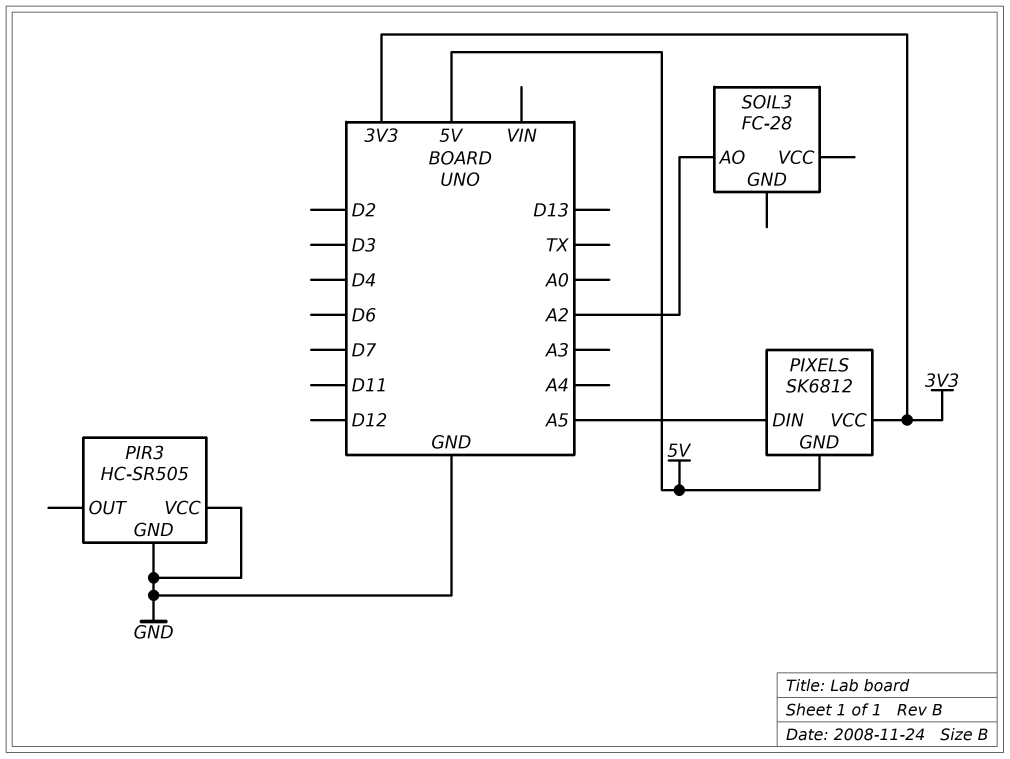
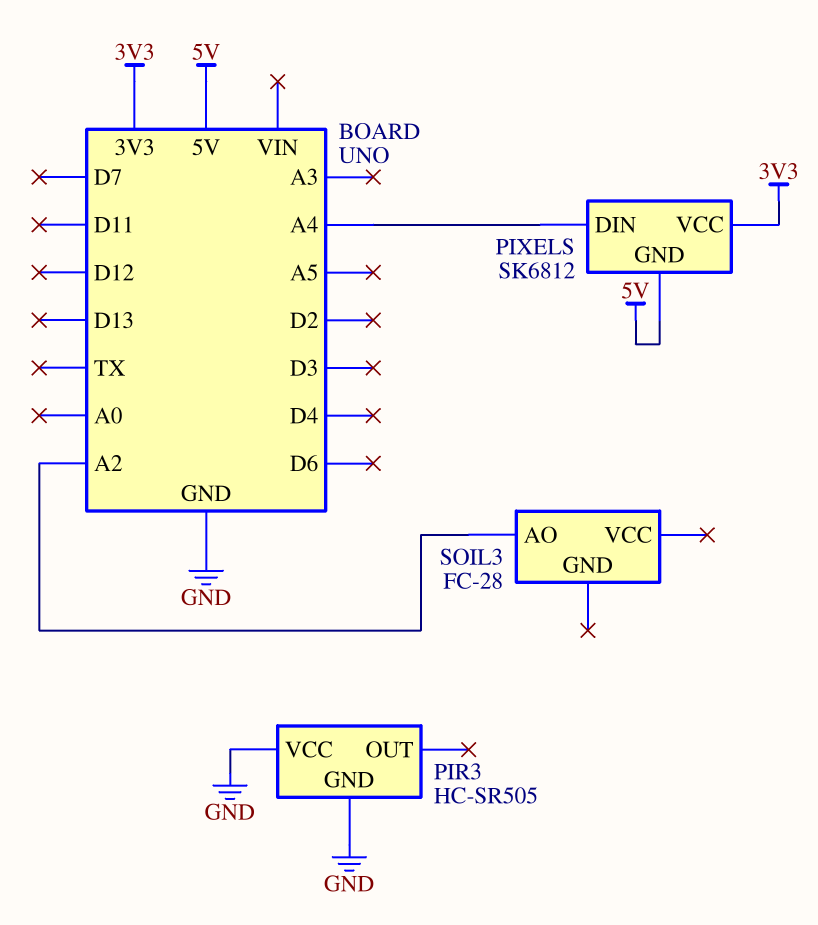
PIXELS pin DIN: A5 -> A4

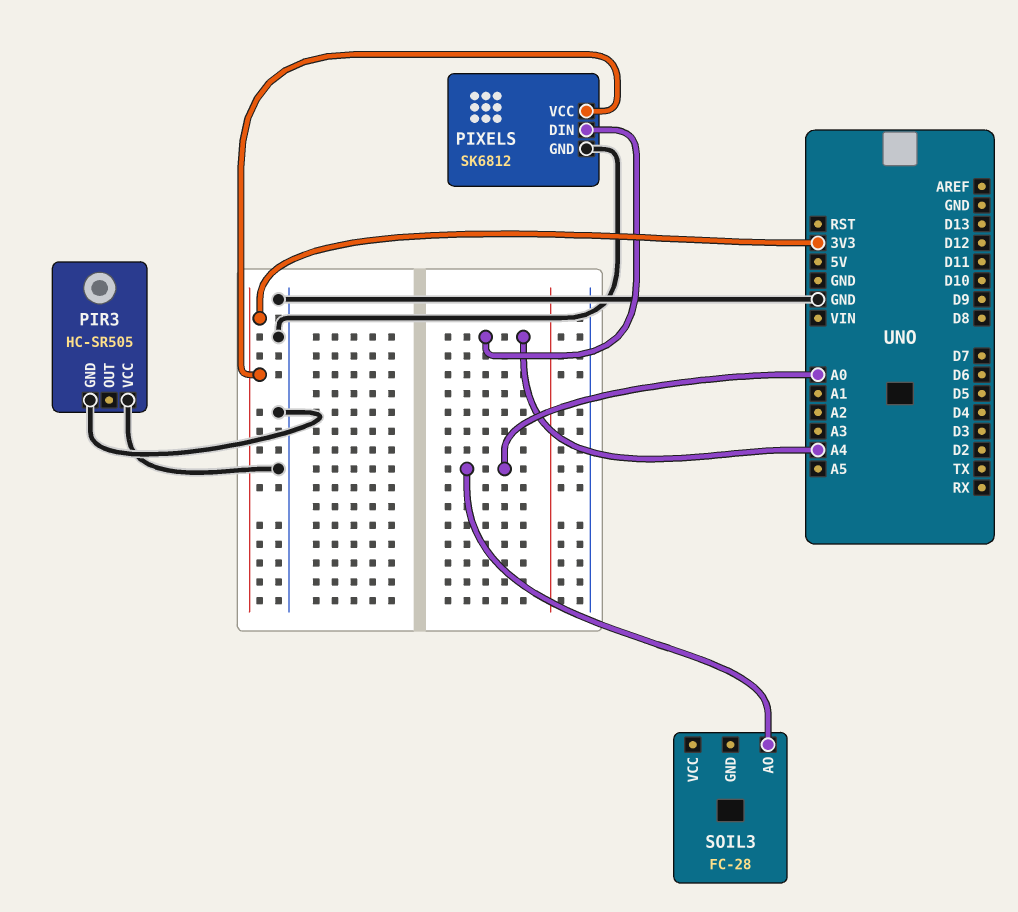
PIXELS pin GND: 5V -> GND
SOIL3 pin AO: A2 -> A0

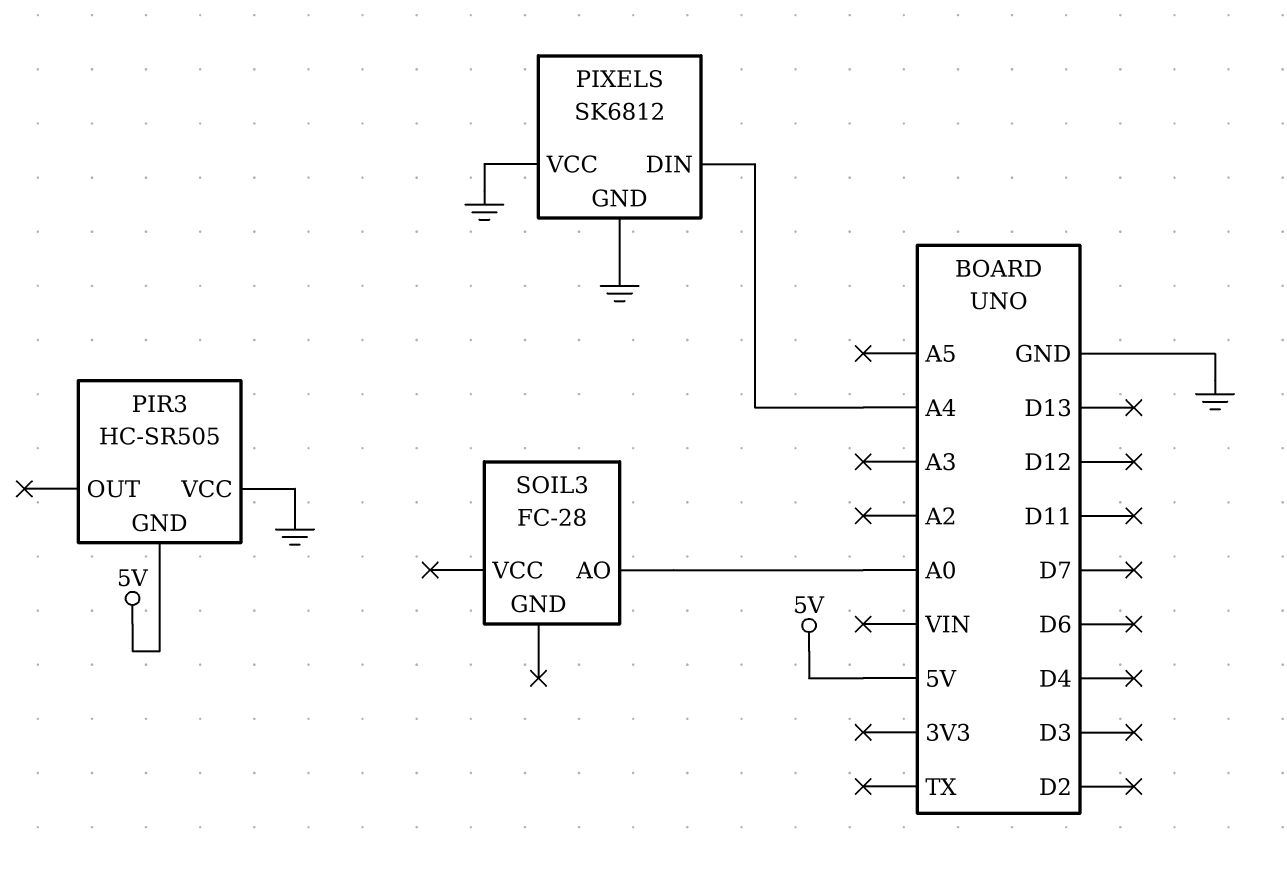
PIR3 pin GND: GND -> 5V
PIXELS pin VCC: 3V3 -> GND

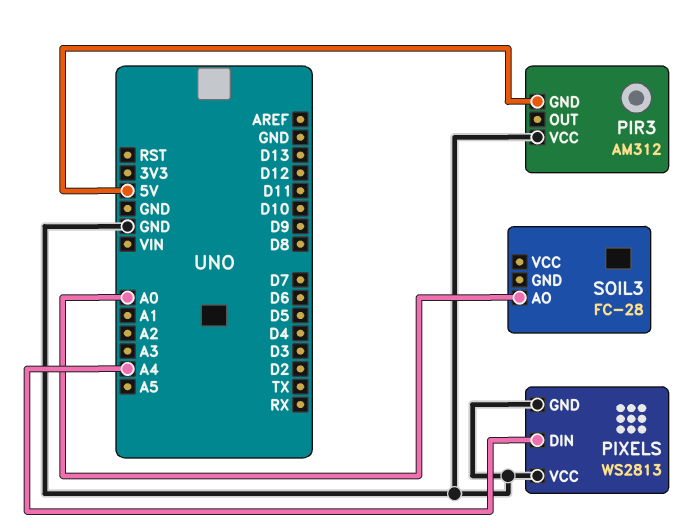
PIR3: HC-SR505 -> AM312
PIXELS: SK6812 -> WS2813

